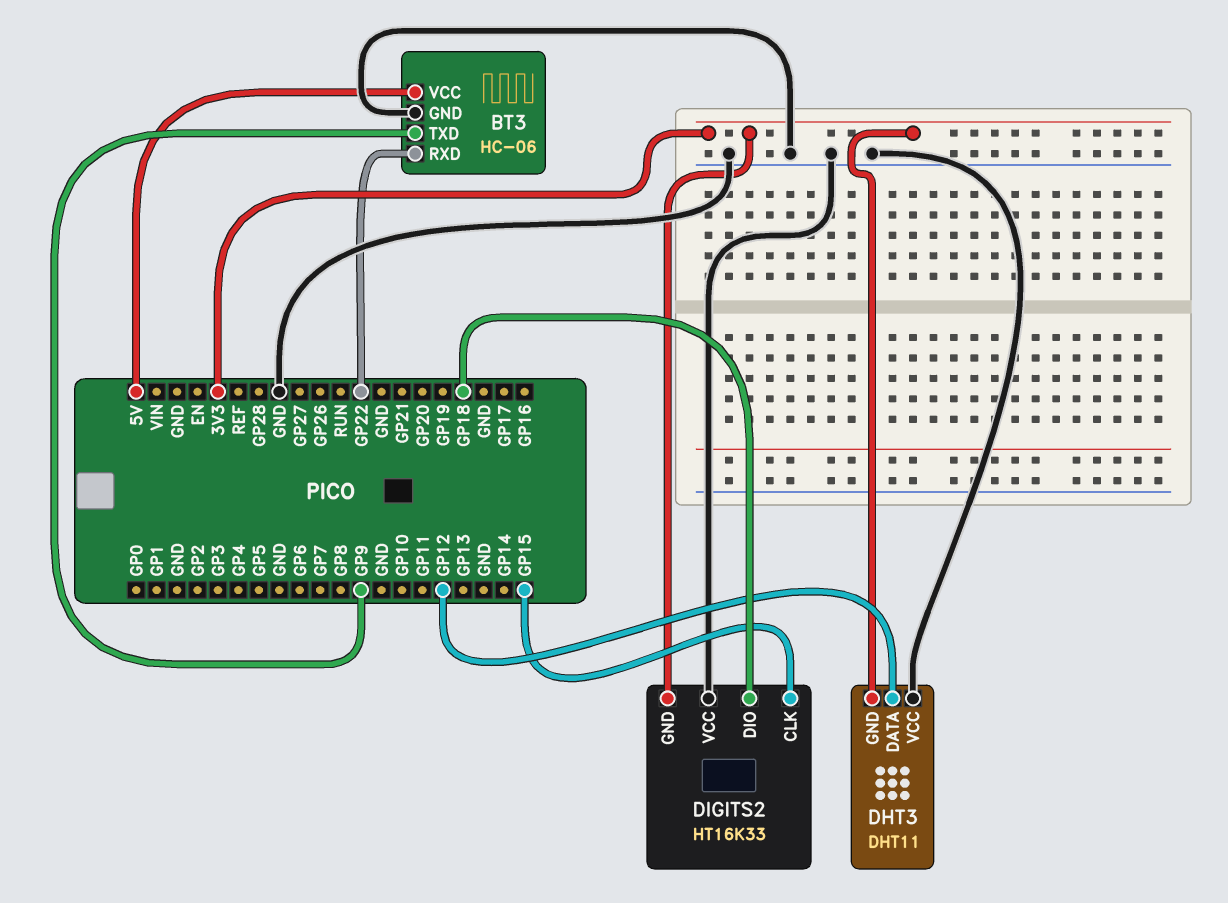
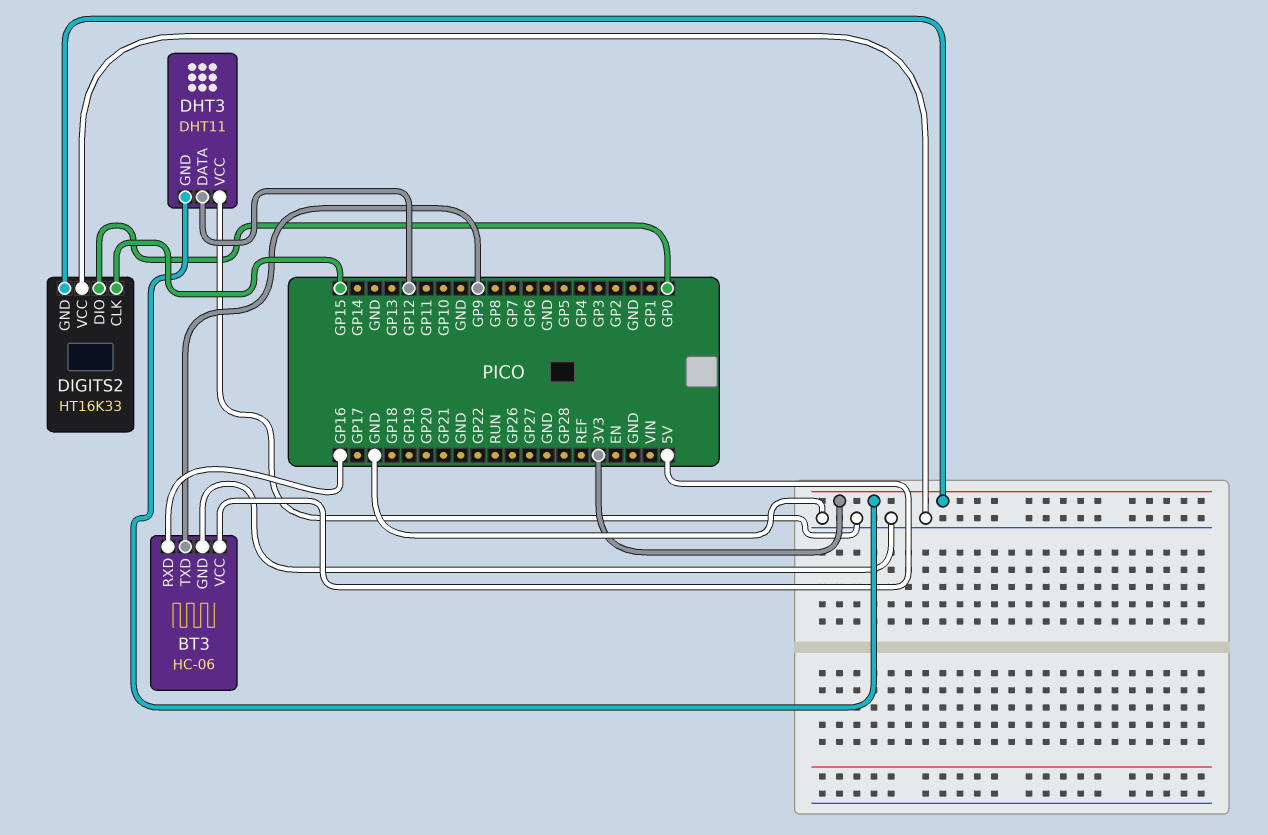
BT3 pin RXD: GP22 -> GP16
DIGITS2 pin DIO: GP18 -> GP0

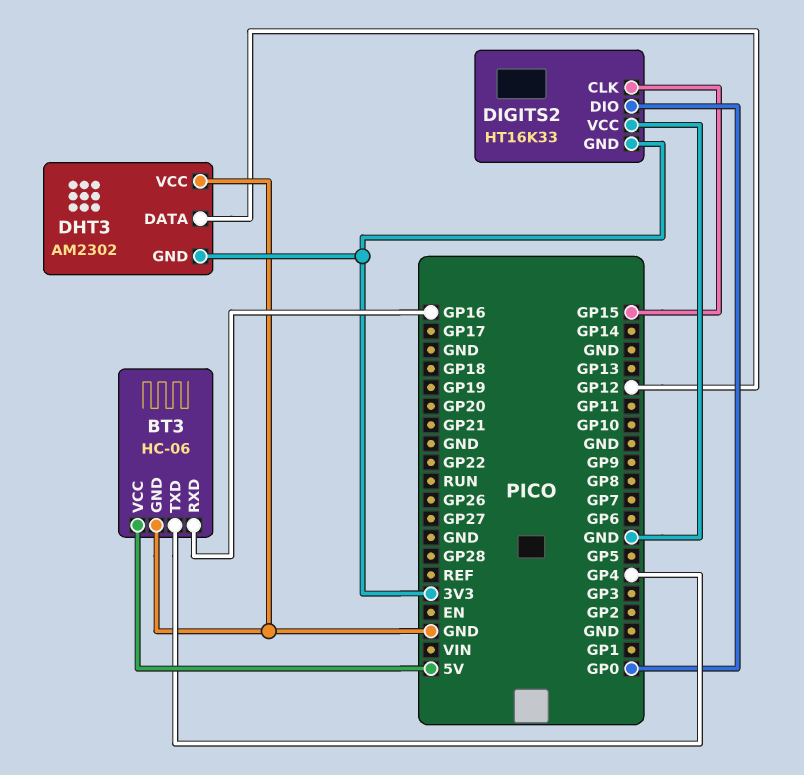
BT3 pin TXD: GP9 -> GP4
DHT3: DHT11 -> AM2302

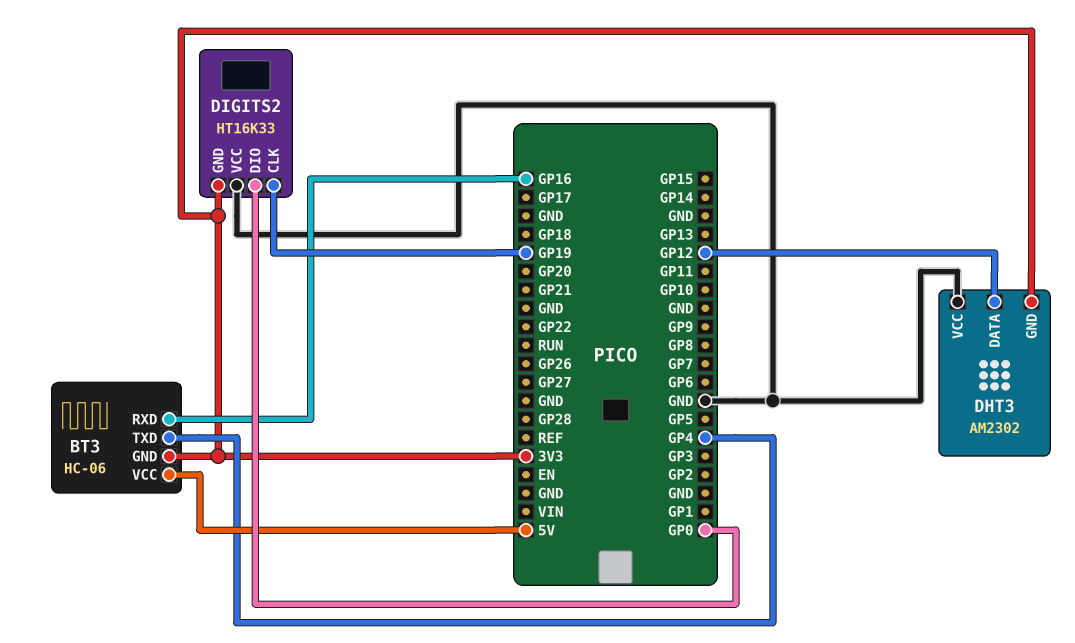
BT3 pin GND: GND -> 3V3
DIGITS2 pin CLK: GP15 -> GP19

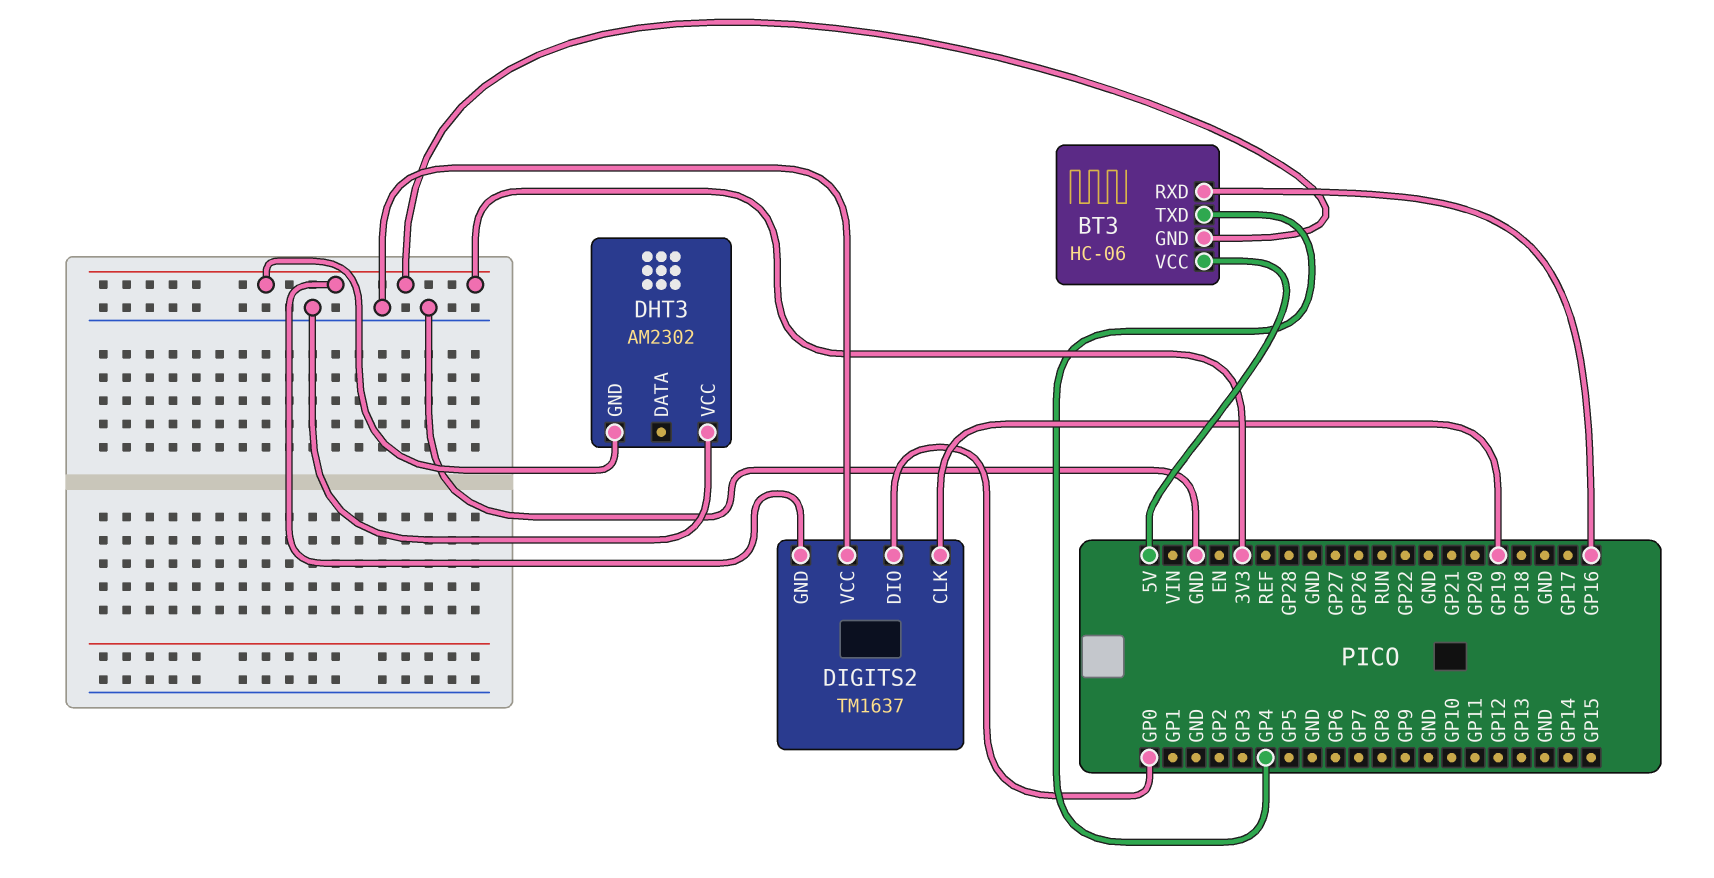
DHT3 pin DATA: GP12 -> none
DIGITS2: HT16K33 -> TM1637

